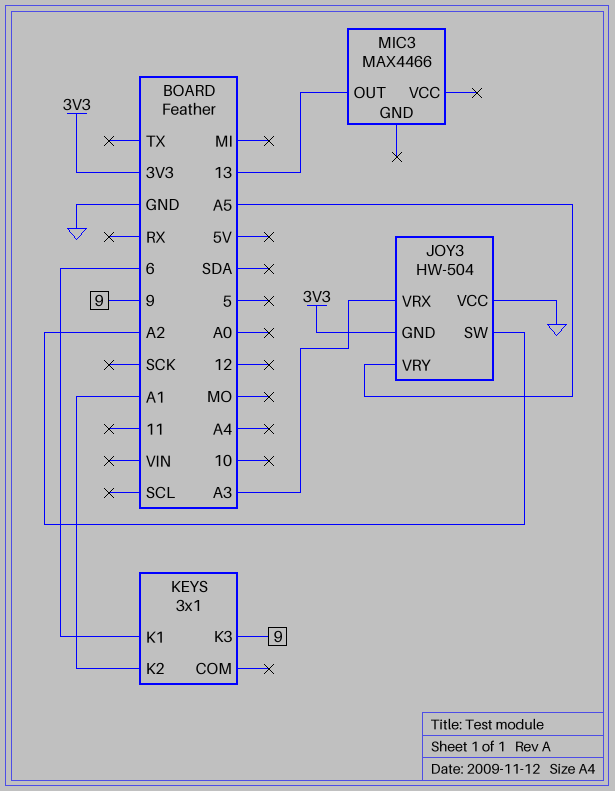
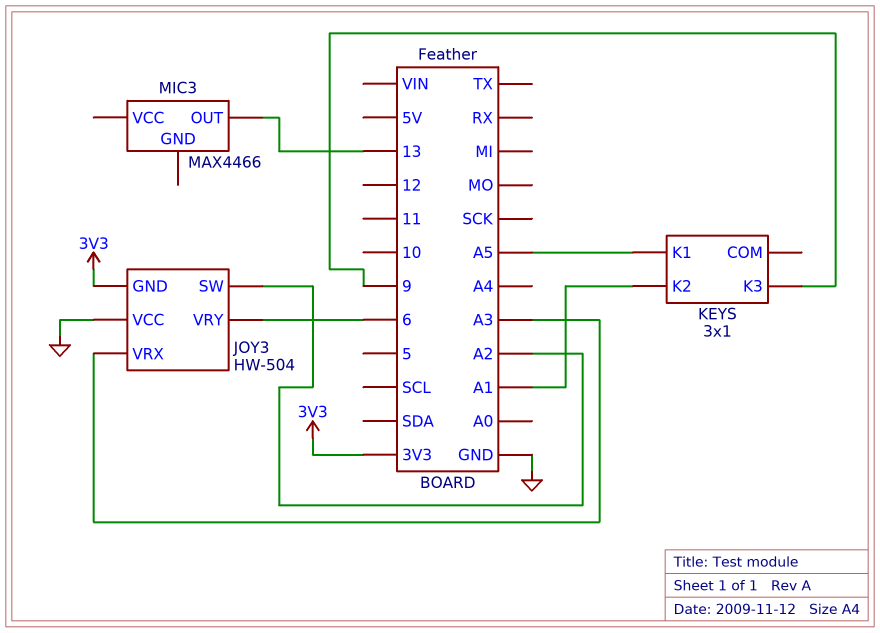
JOY3 pin VRY: A5 -> 6
KEYS pin K1: 6 -> A5

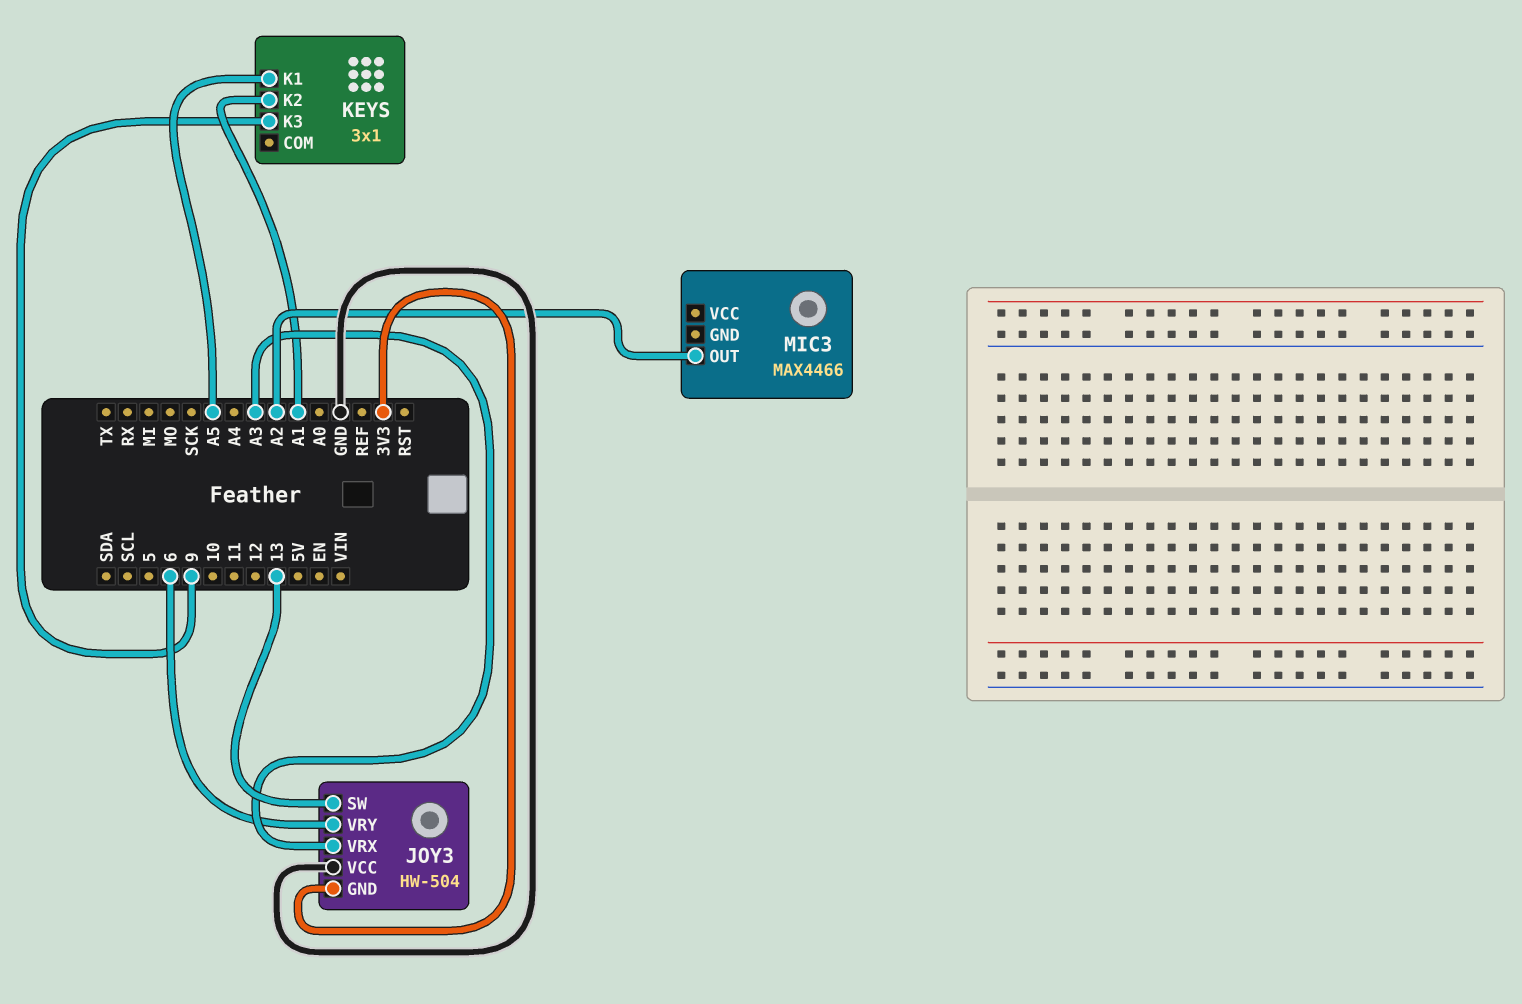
JOY3 pin SW: A2 -> 13
MIC3 pin OUT: 13 -> A2

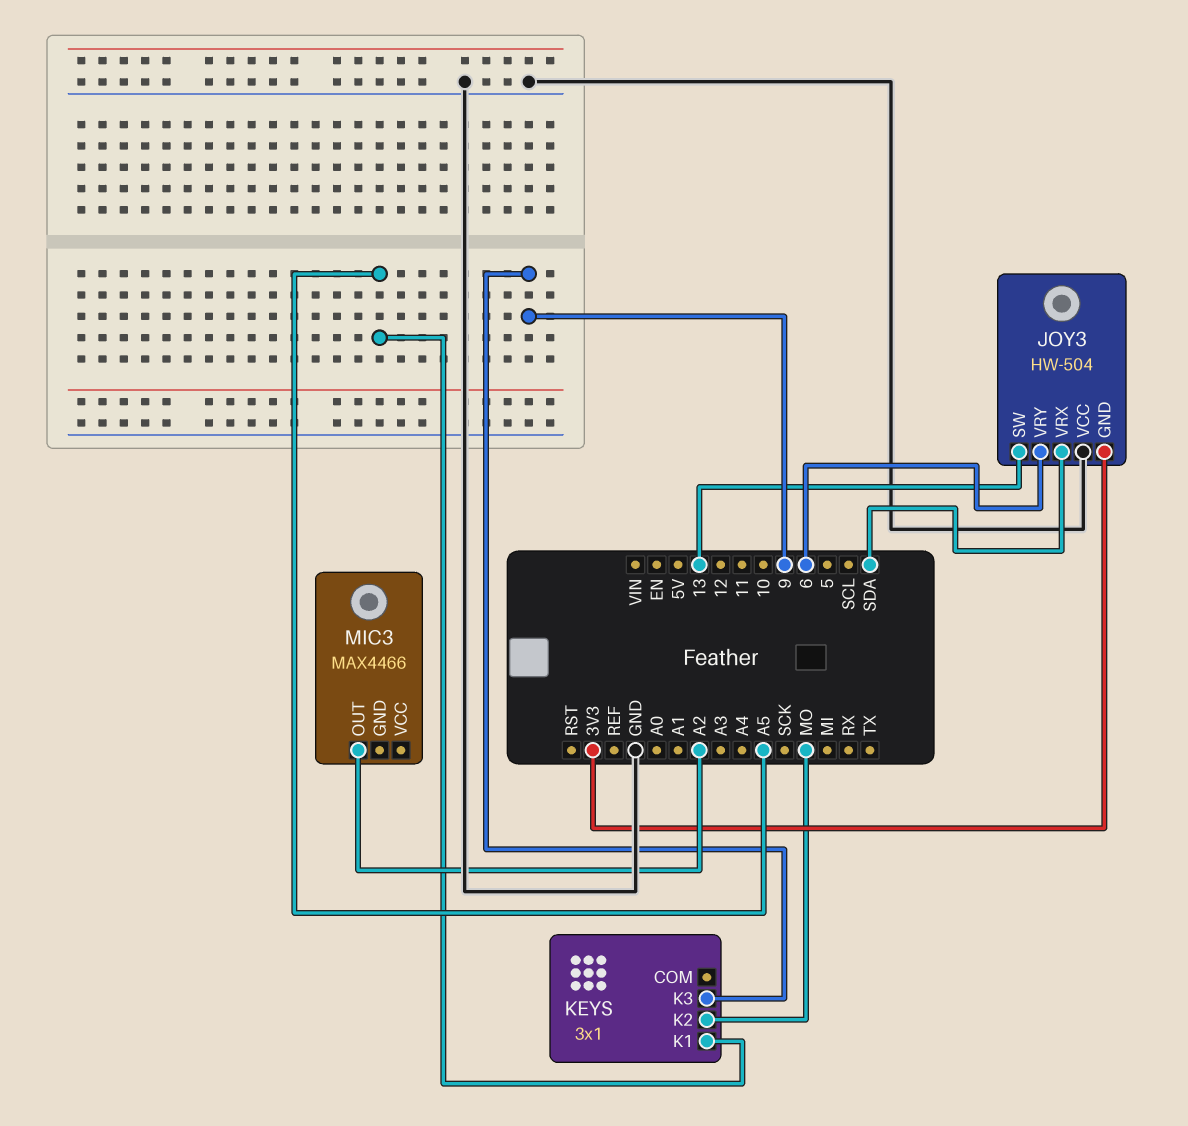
JOY3 pin VRX: A3 -> SDA
KEYS pin K2: A1 -> MO

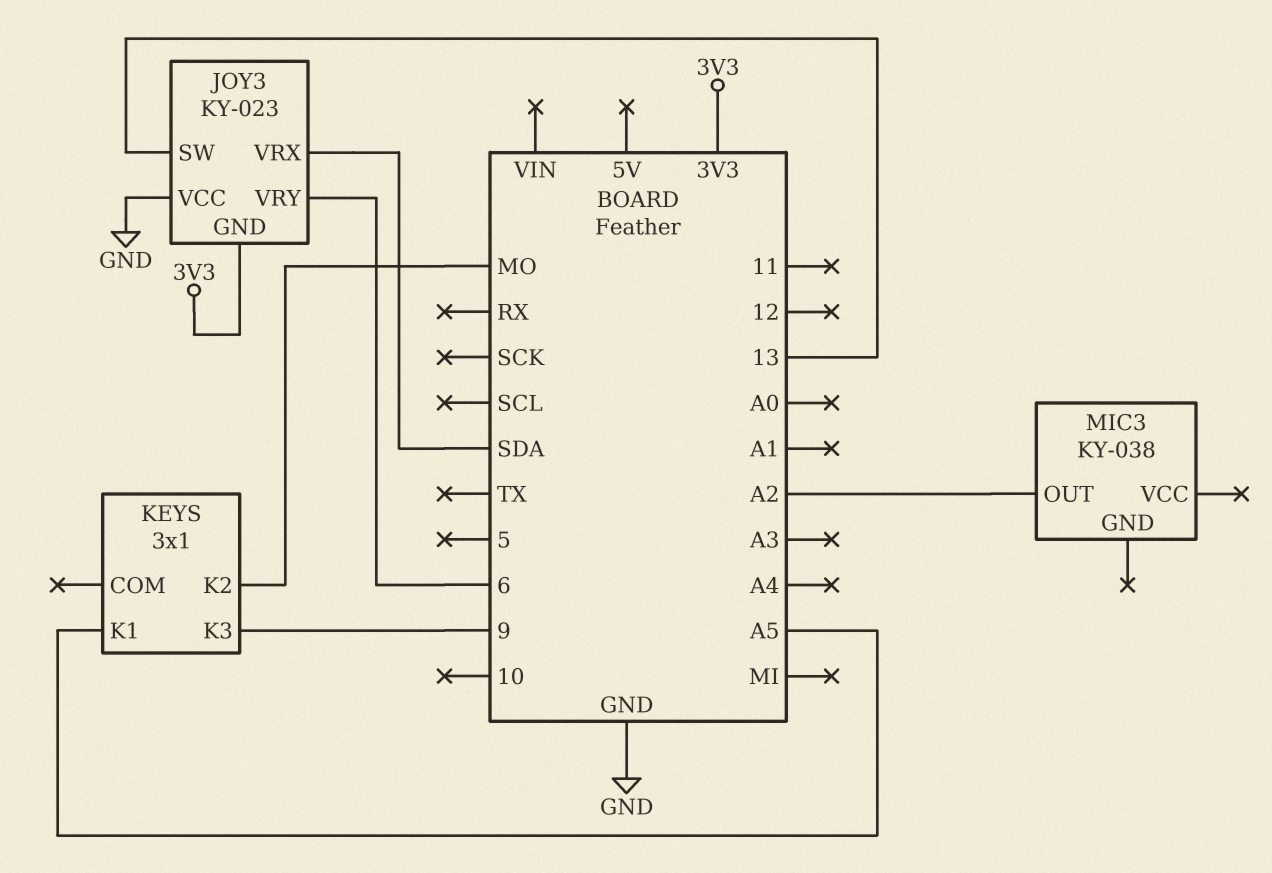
JOY3: HW-504 -> KY-023
MIC3: MAX4466 -> KY-038

